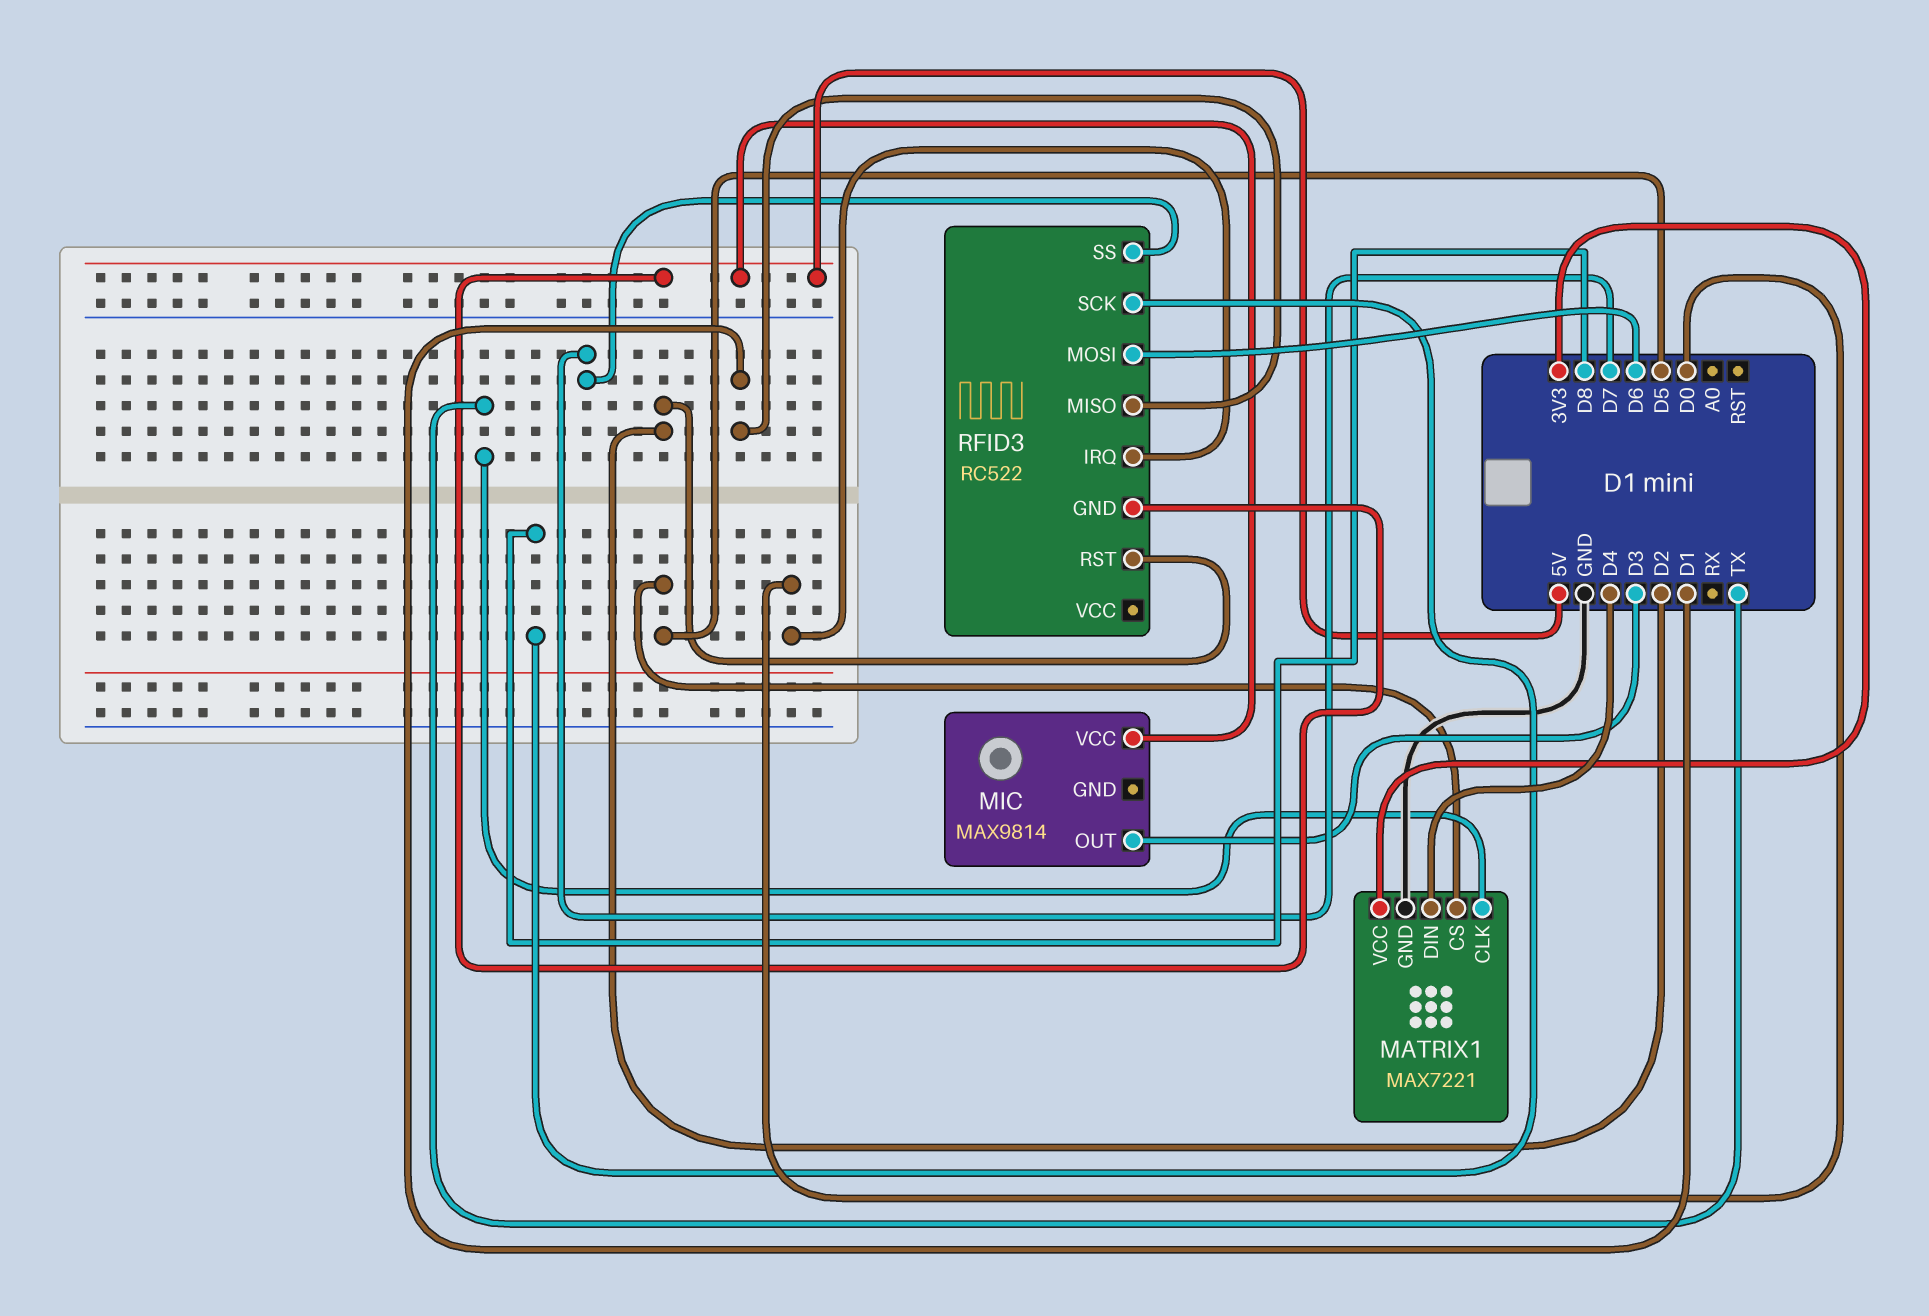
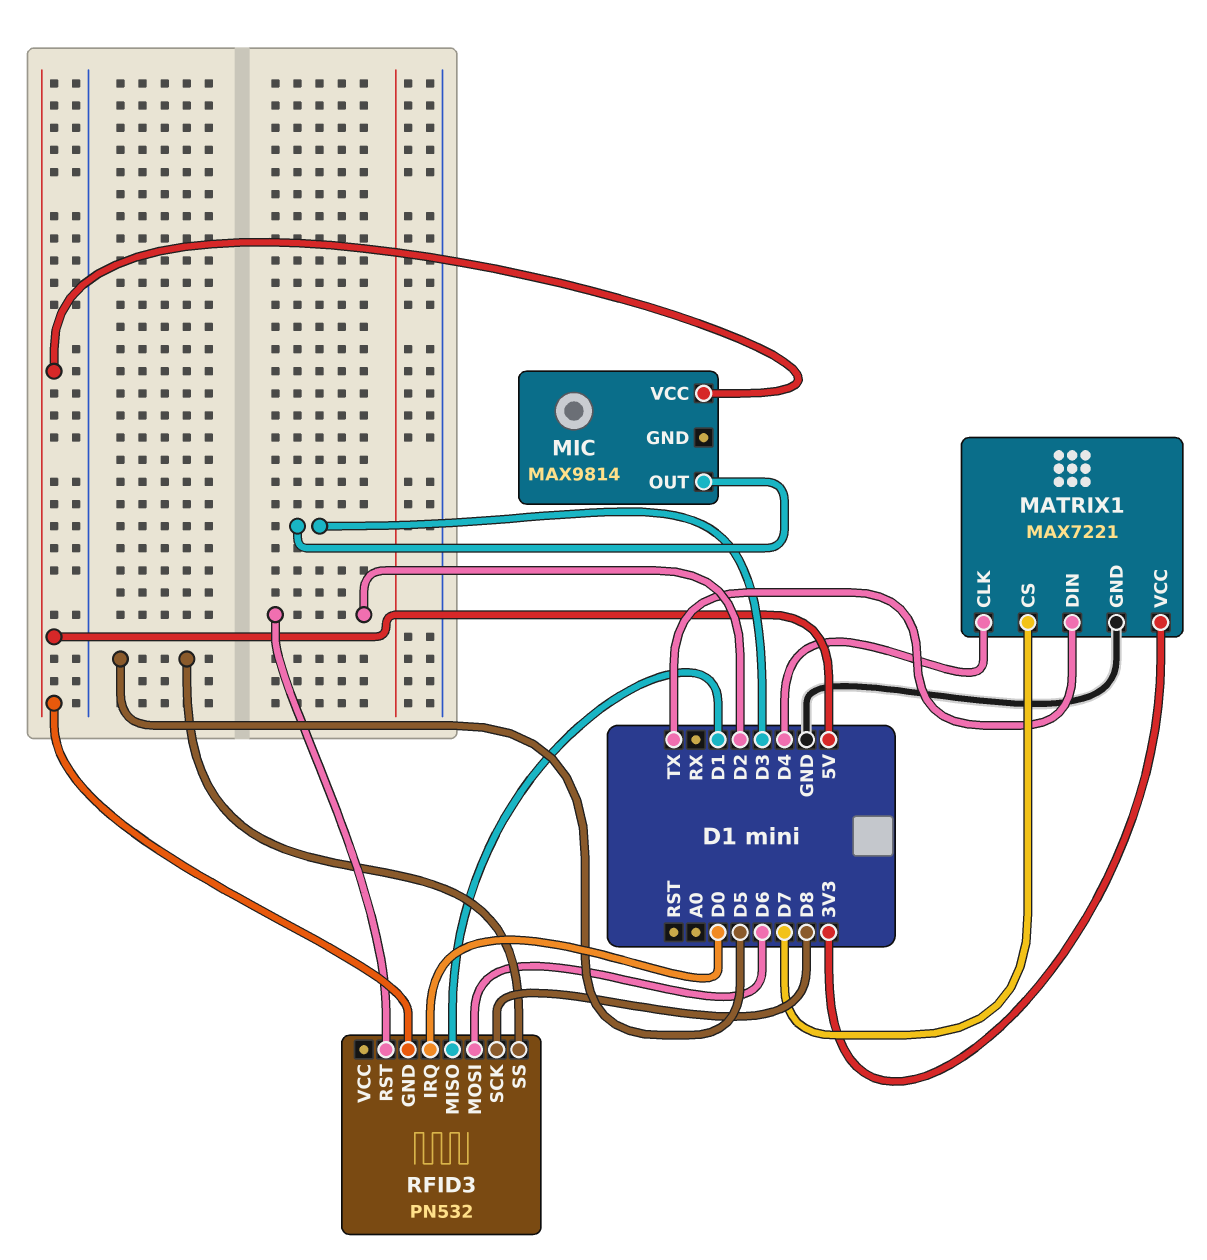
MATRIX1 pin CLK: TX -> D4
MATRIX1 pin CS: D5 -> D7
MATRIX1 pin DIN: D4 -> TX
RFID3: RC522 -> PN532
RFID3 pin SS: D7 -> D5

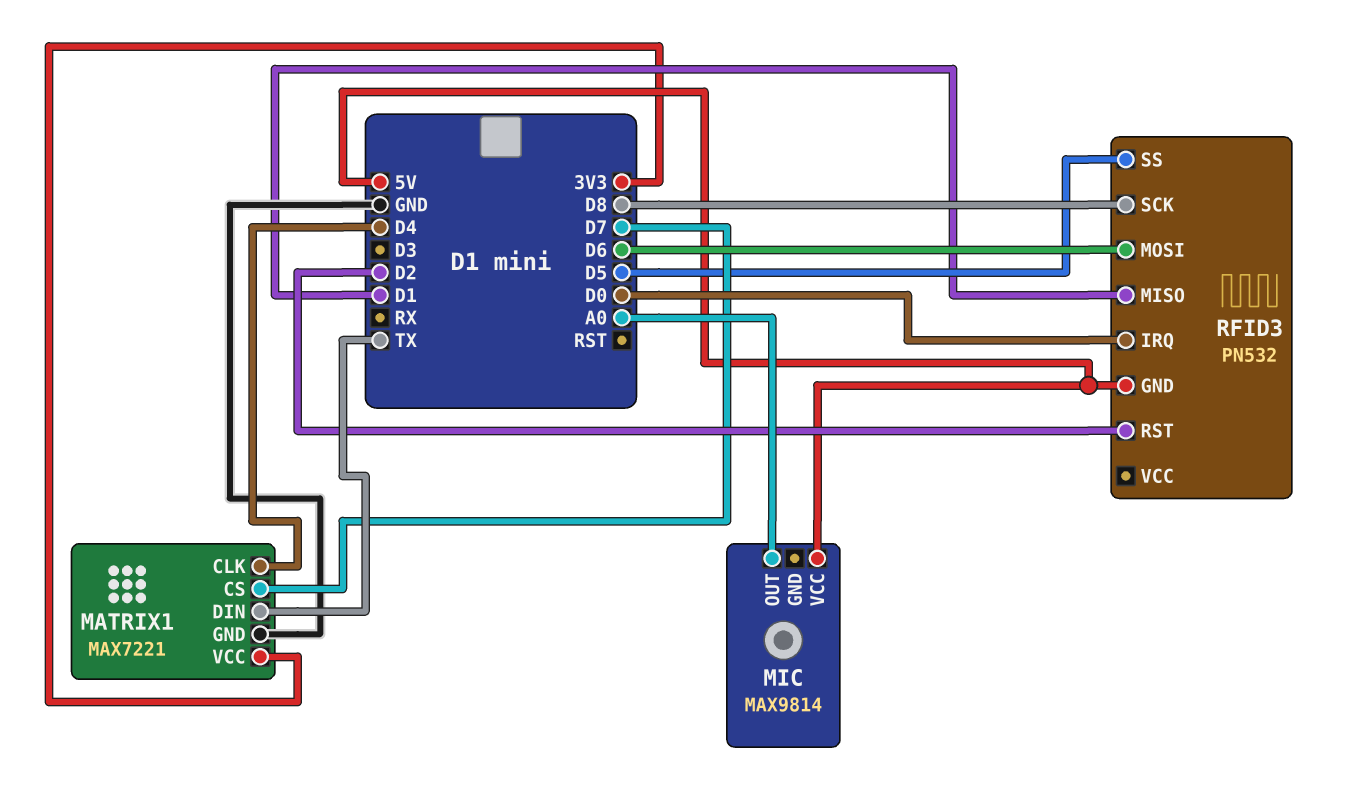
MIC pin OUT: D3 -> A0

